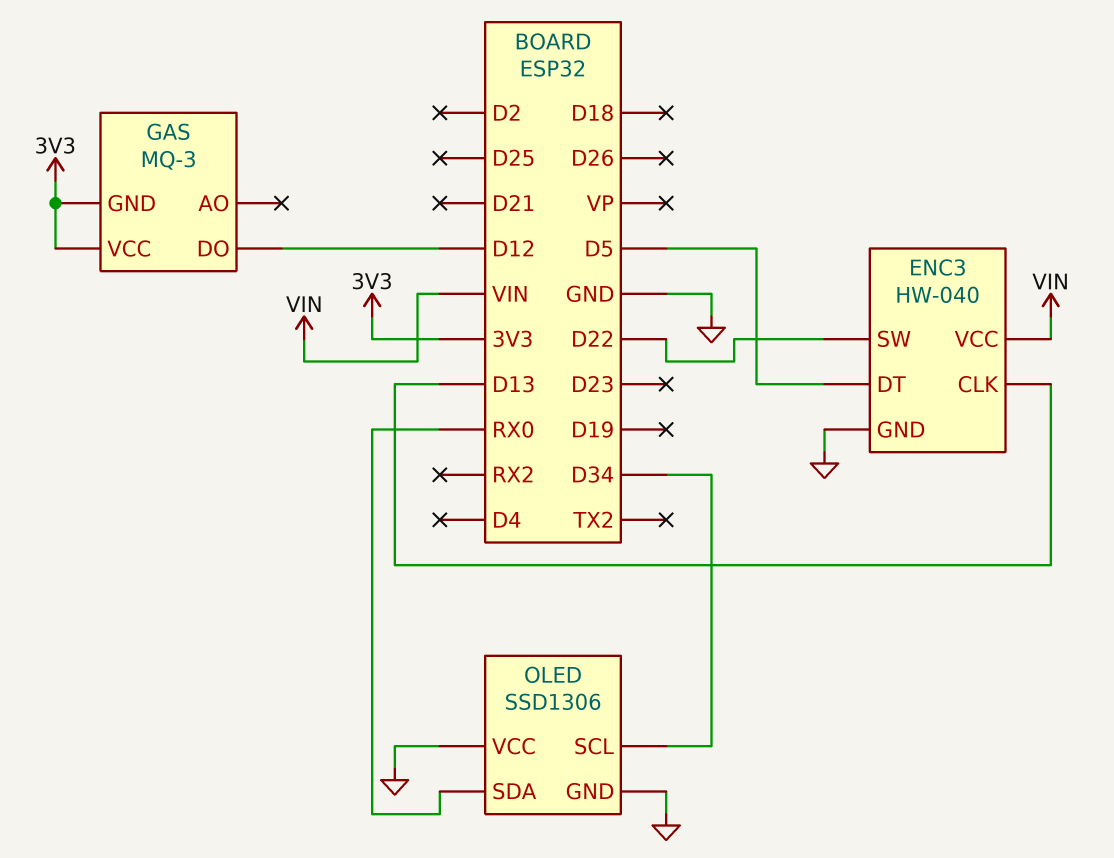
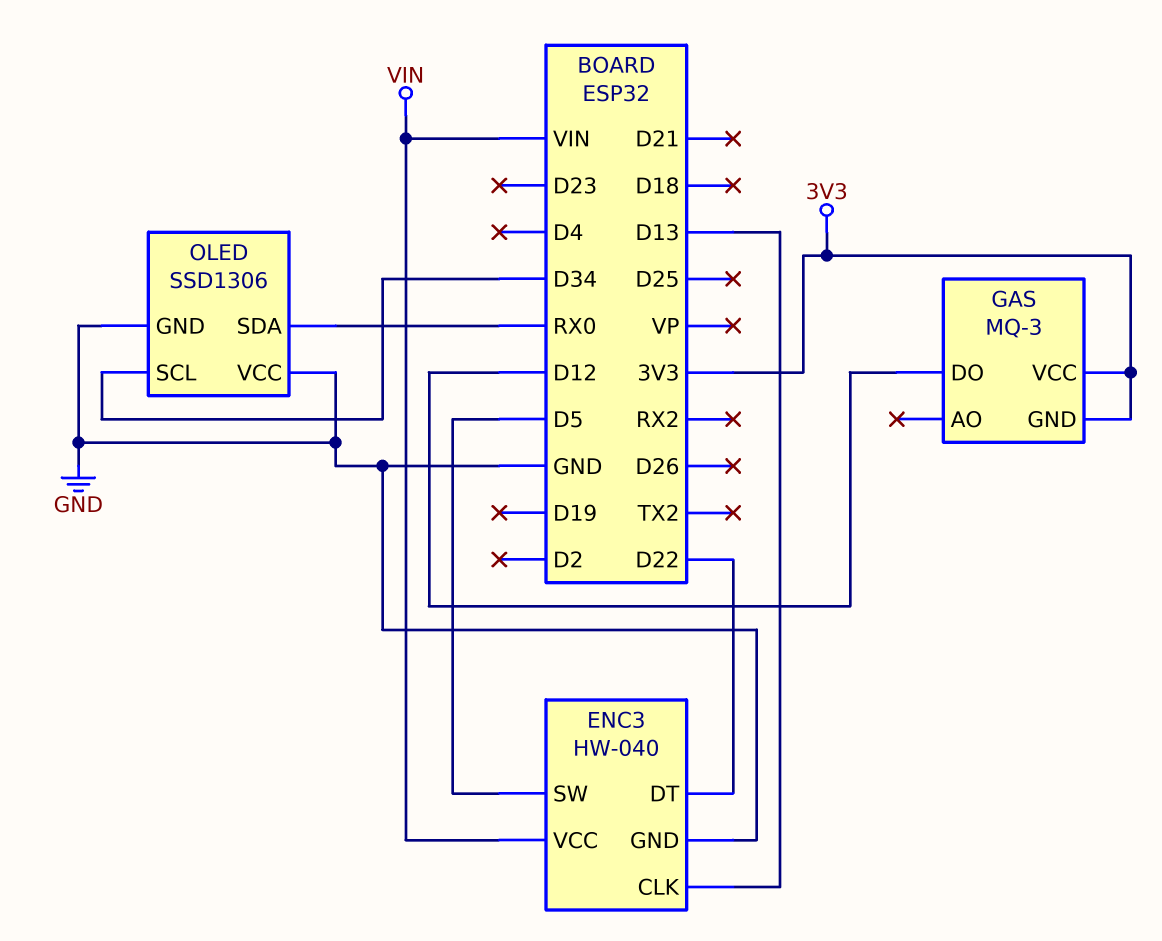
ENC3 pin DT: D5 -> D22
ENC3 pin SW: D22 -> D5

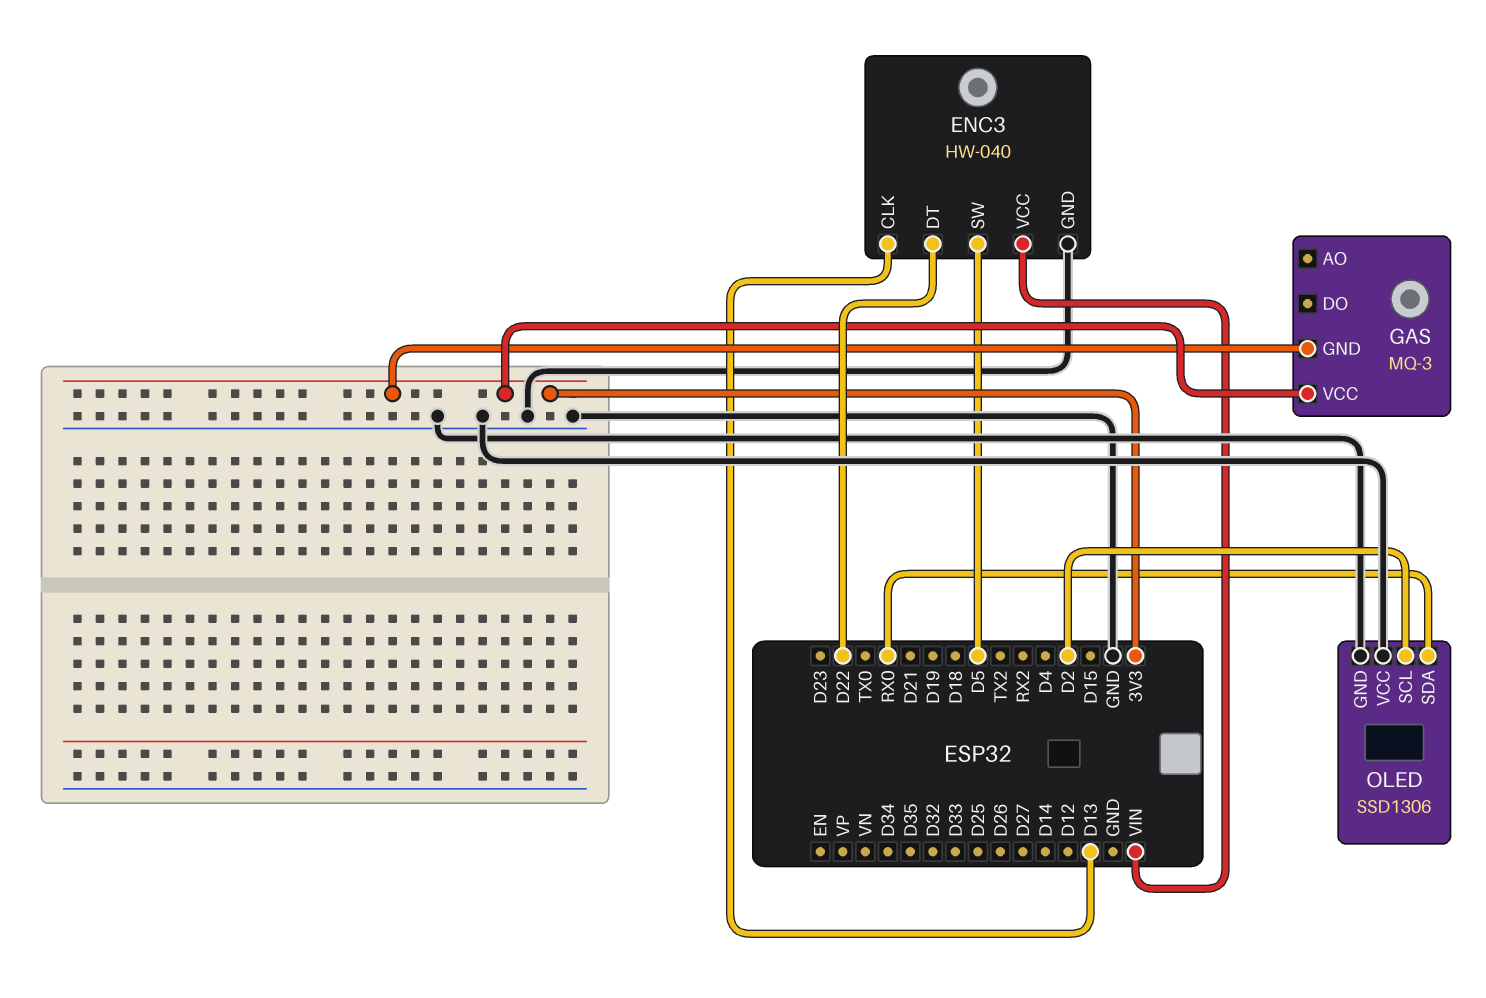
GAS pin DO: D12 -> none
OLED pin SCL: D34 -> D2

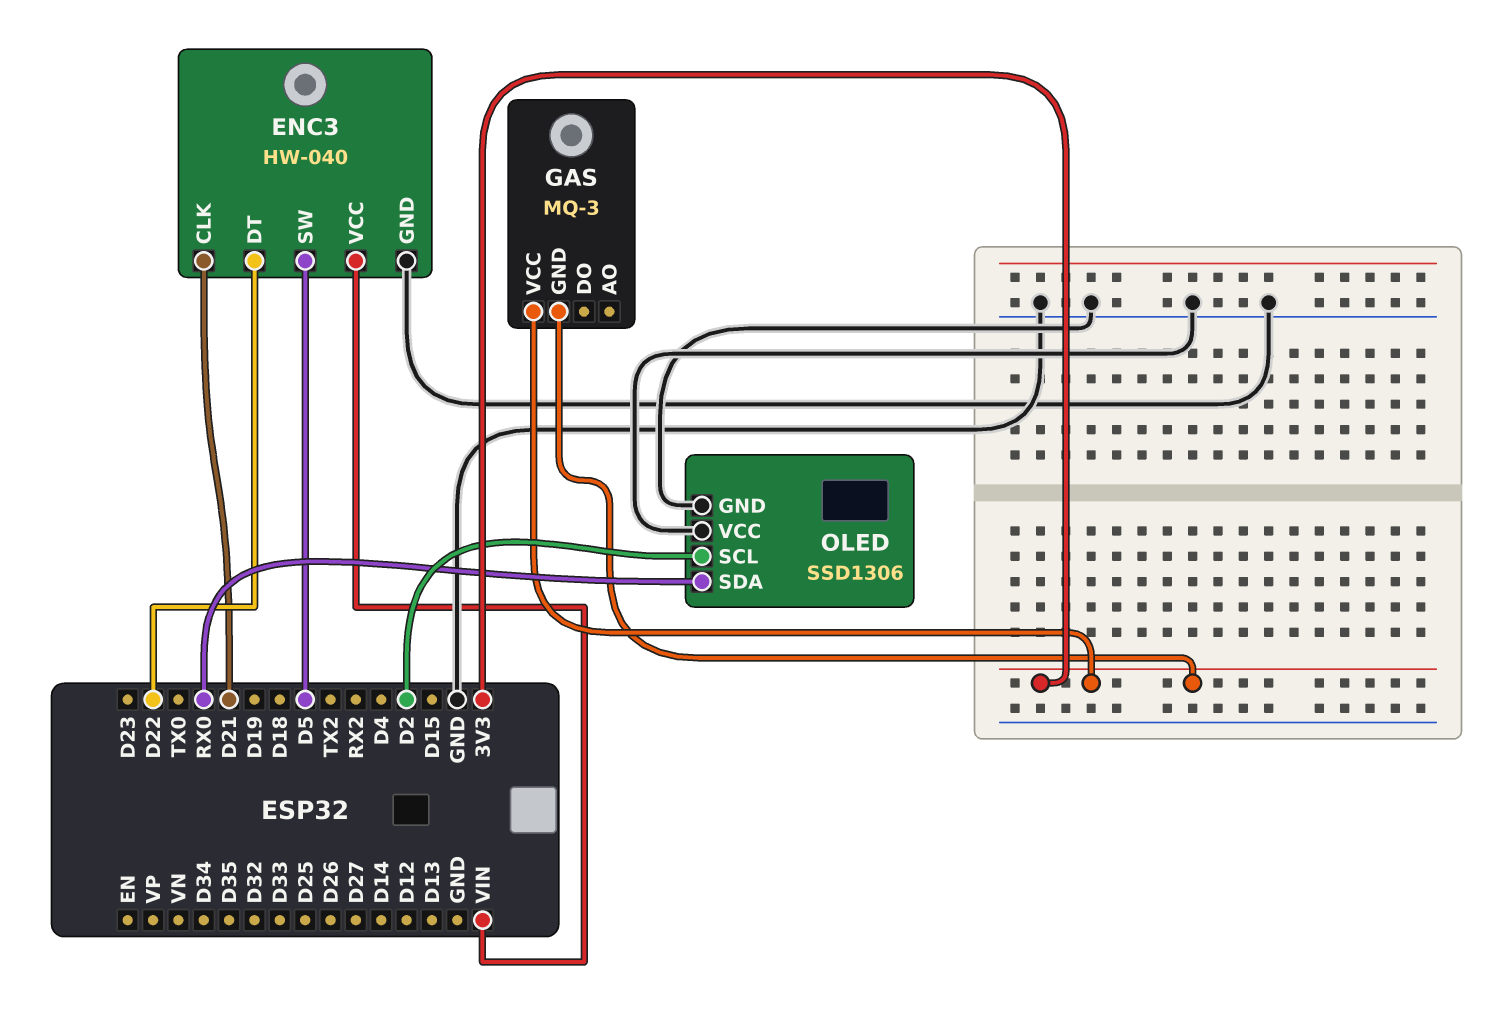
ENC3 pin CLK: D13 -> D21

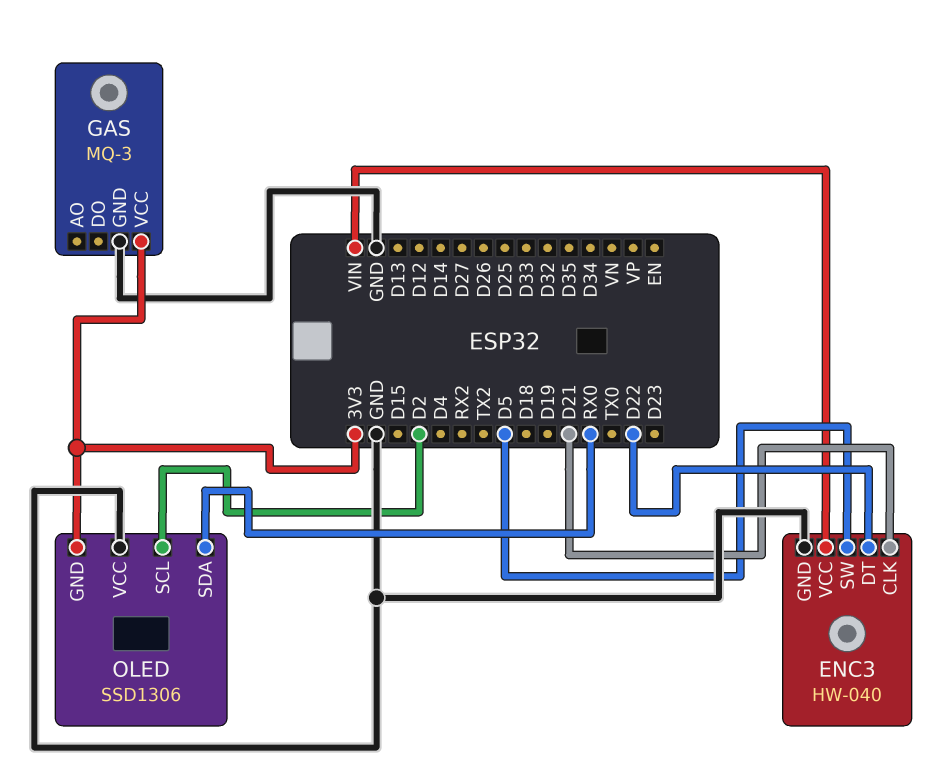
GAS pin GND: 3V3 -> GND
OLED pin GND: GND -> 3V3

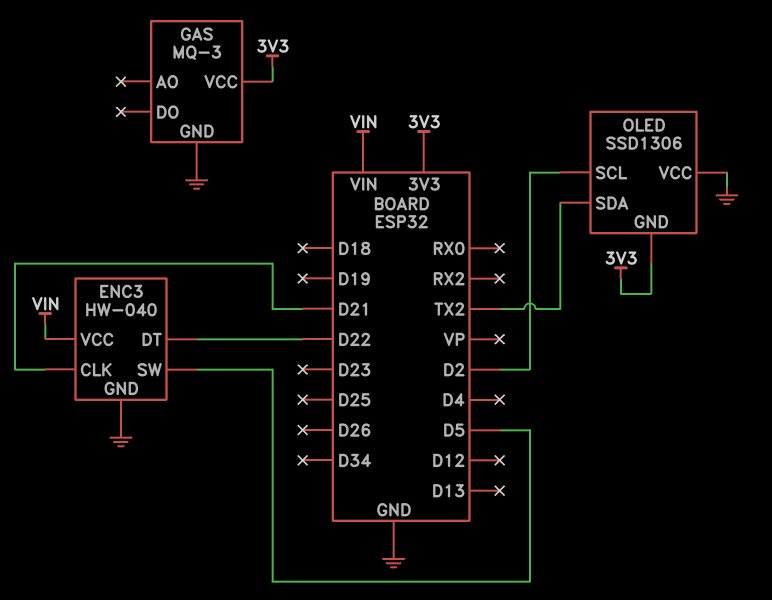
OLED pin SDA: RX0 -> TX2

